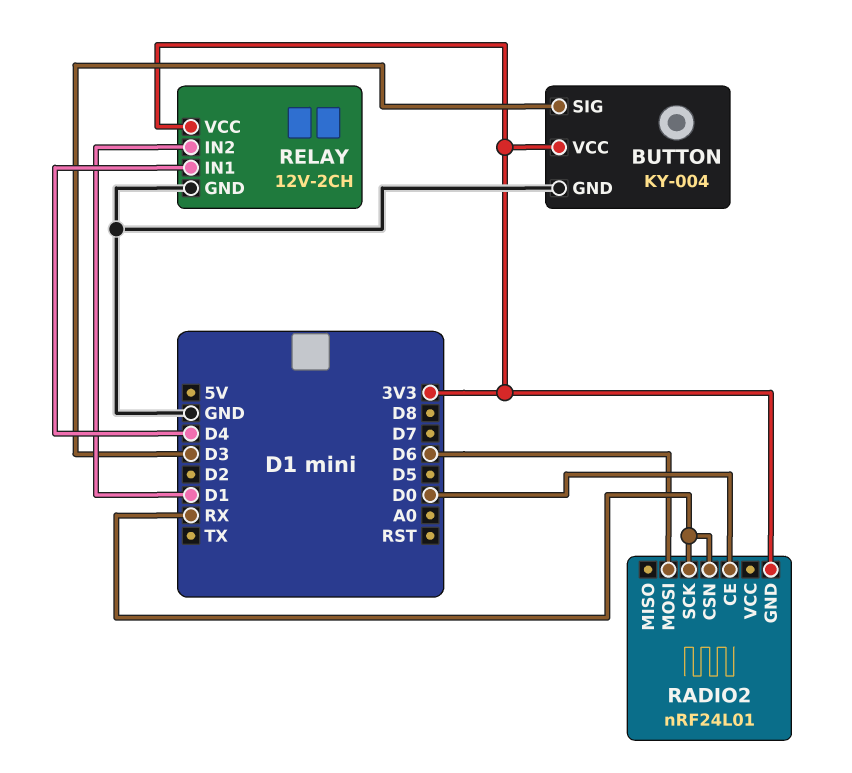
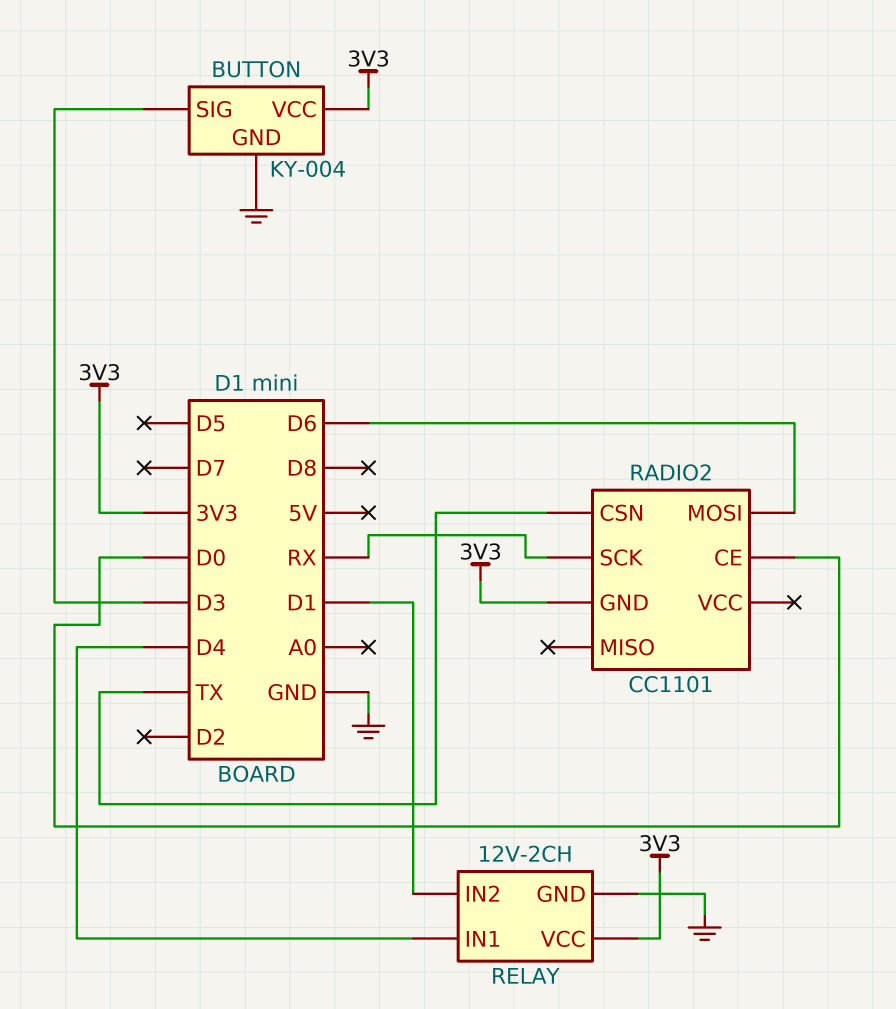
RADIO2: nRF24L01 -> CC1101
RADIO2 pin CSN: RX -> TX

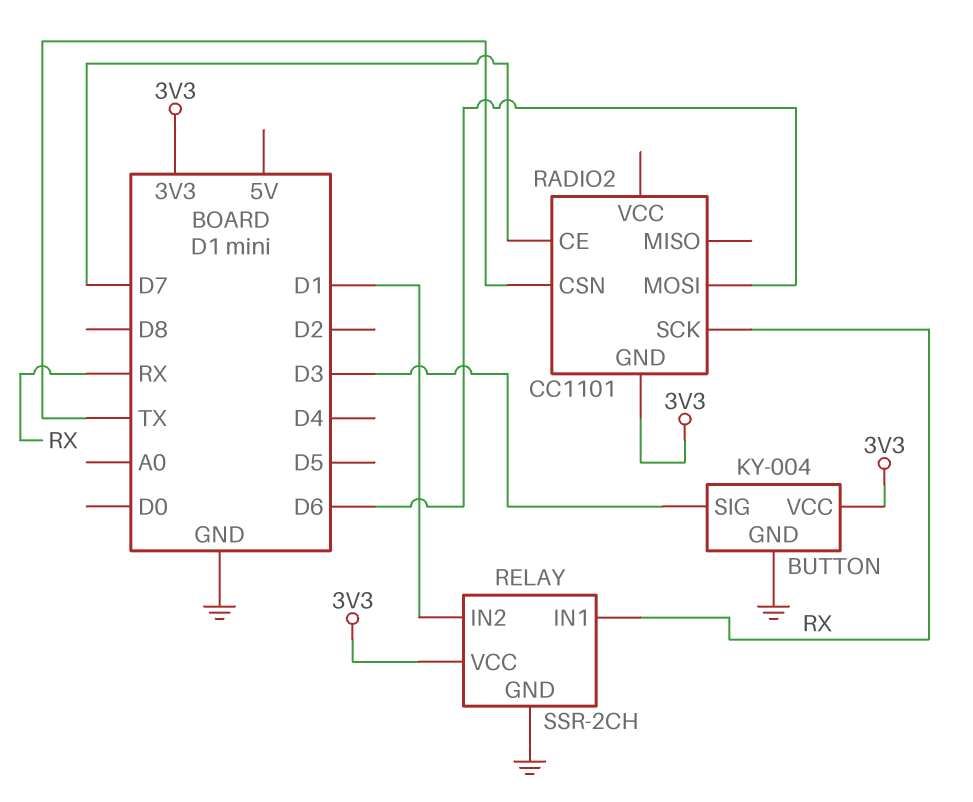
RADIO2 pin CE: D0 -> D7
RELAY: 12V-2CH -> SSR-2CH
RELAY pin IN1: D4 -> RX

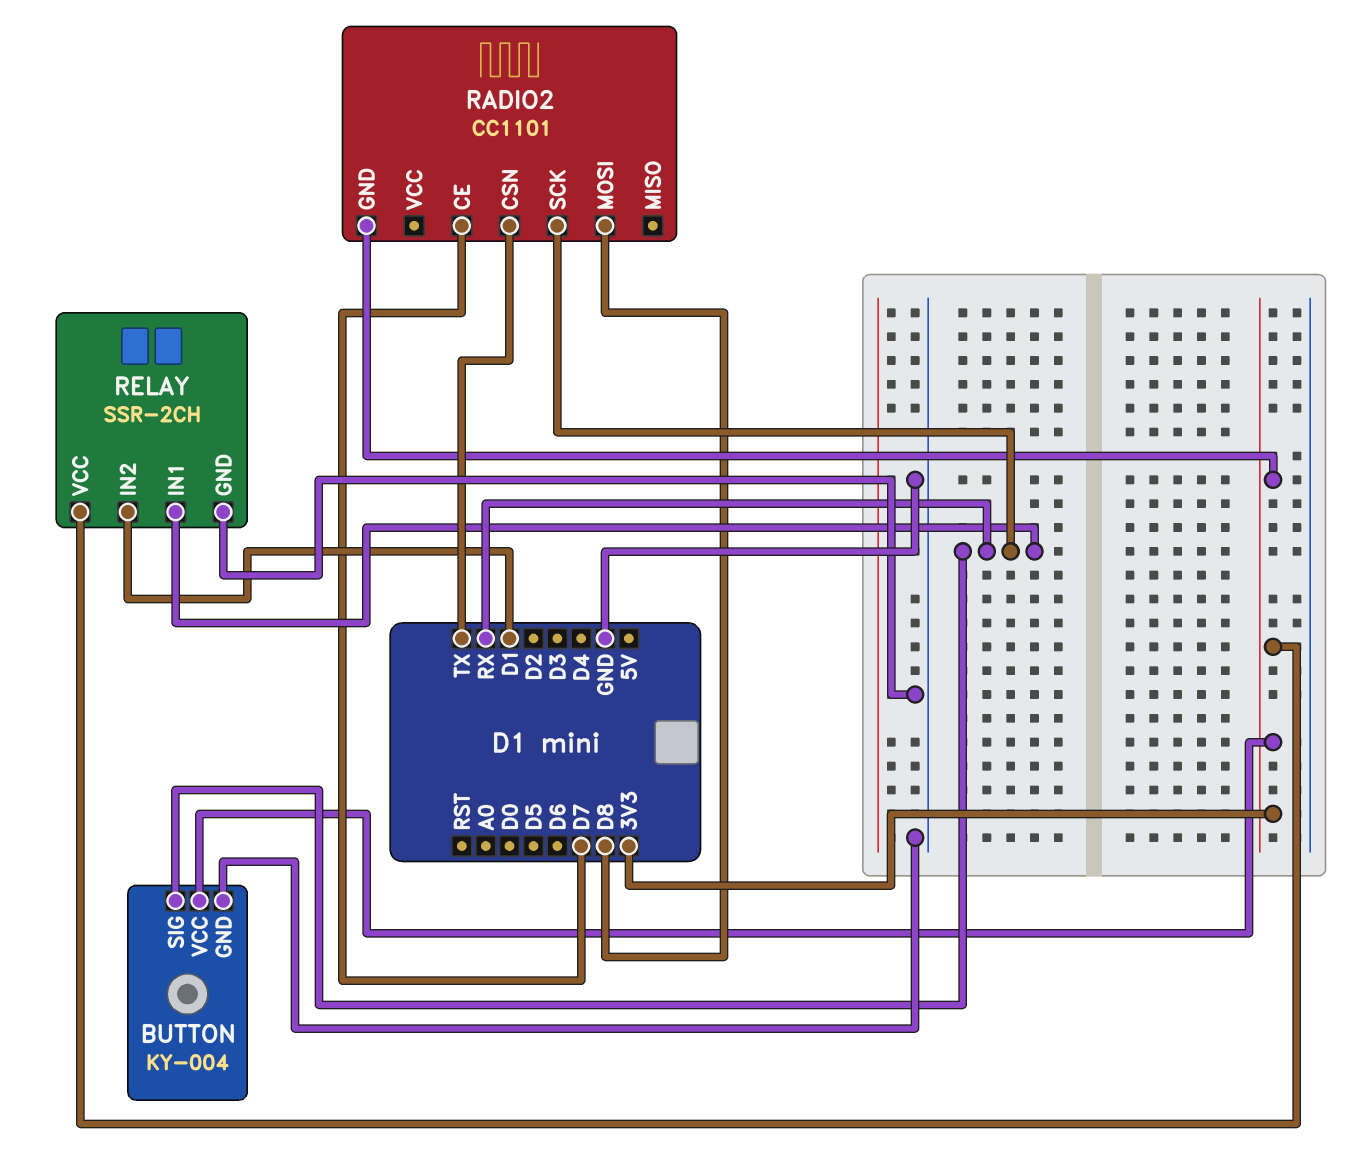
BUTTON pin SIG: D3 -> RX
RADIO2 pin MOSI: D6 -> D8

